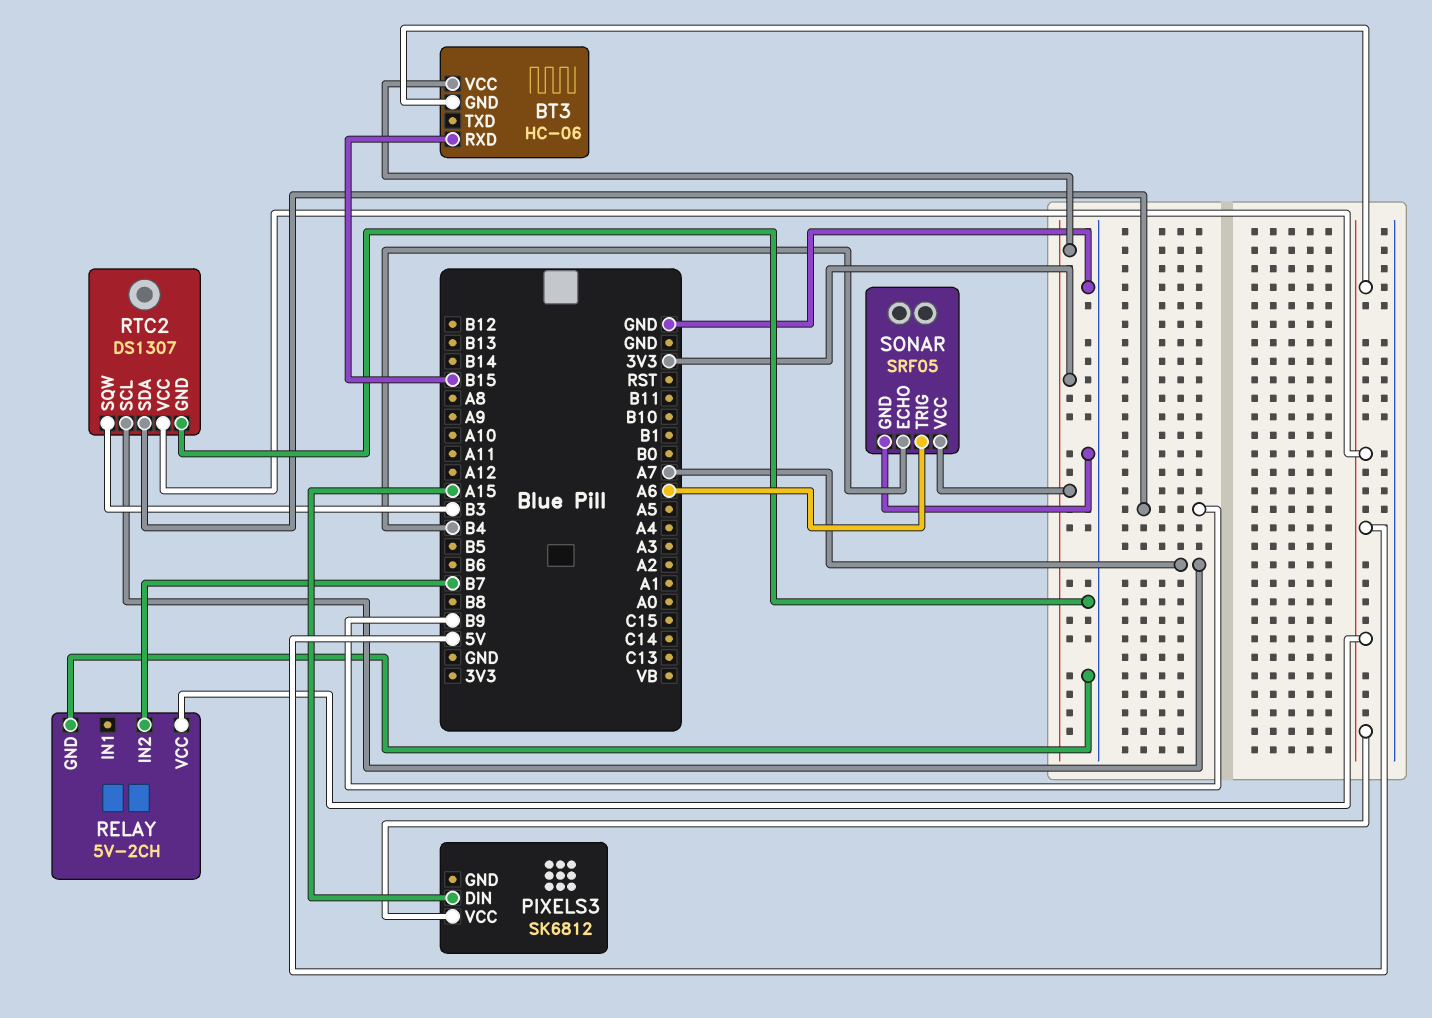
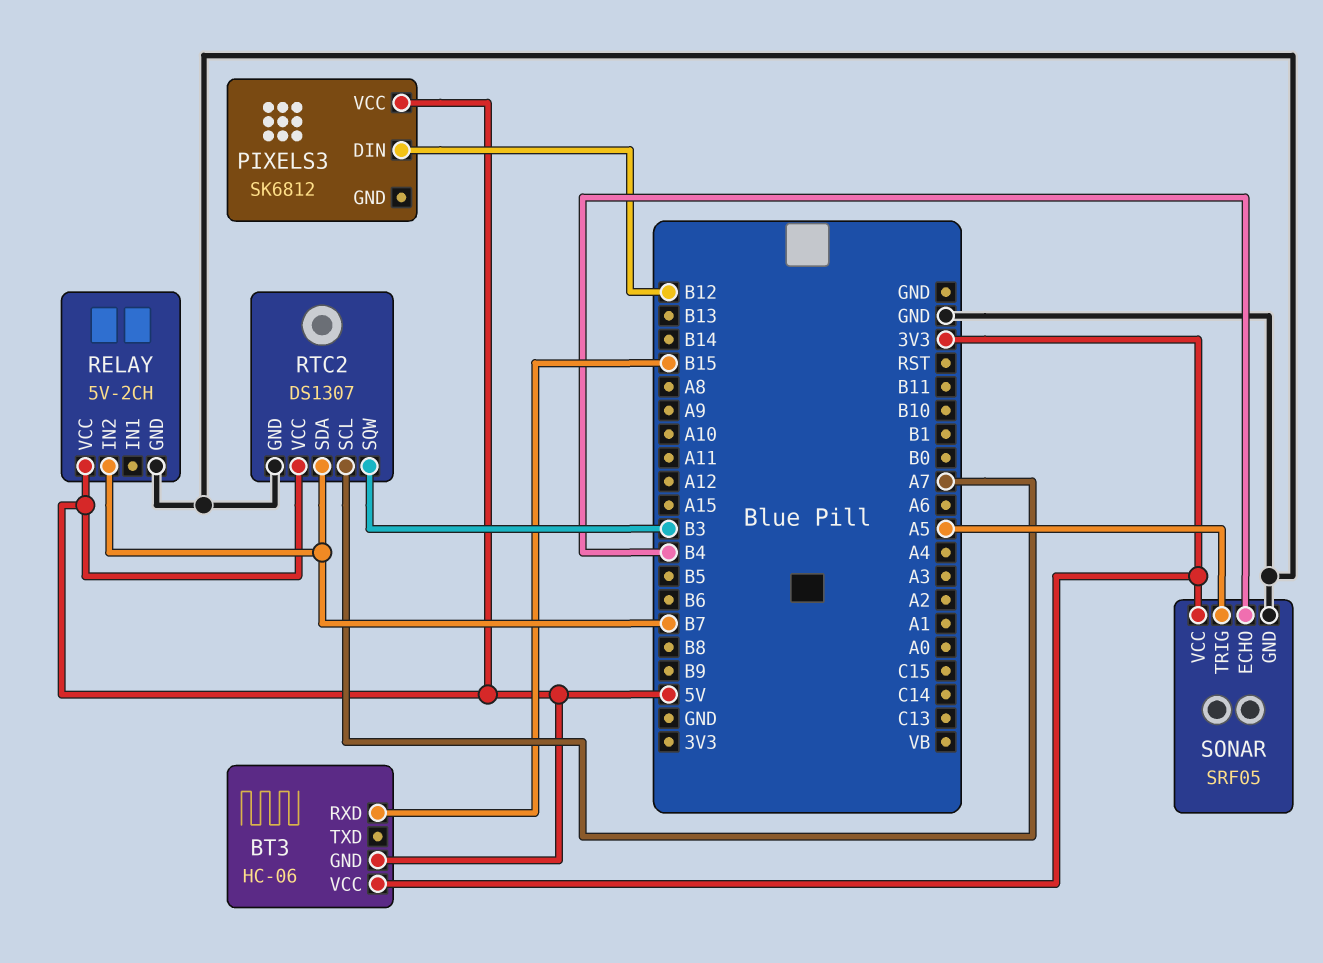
PIXELS3 pin DIN: A15 -> B12
RTC2 pin SDA: B9 -> B7
SONAR pin TRIG: A6 -> A5

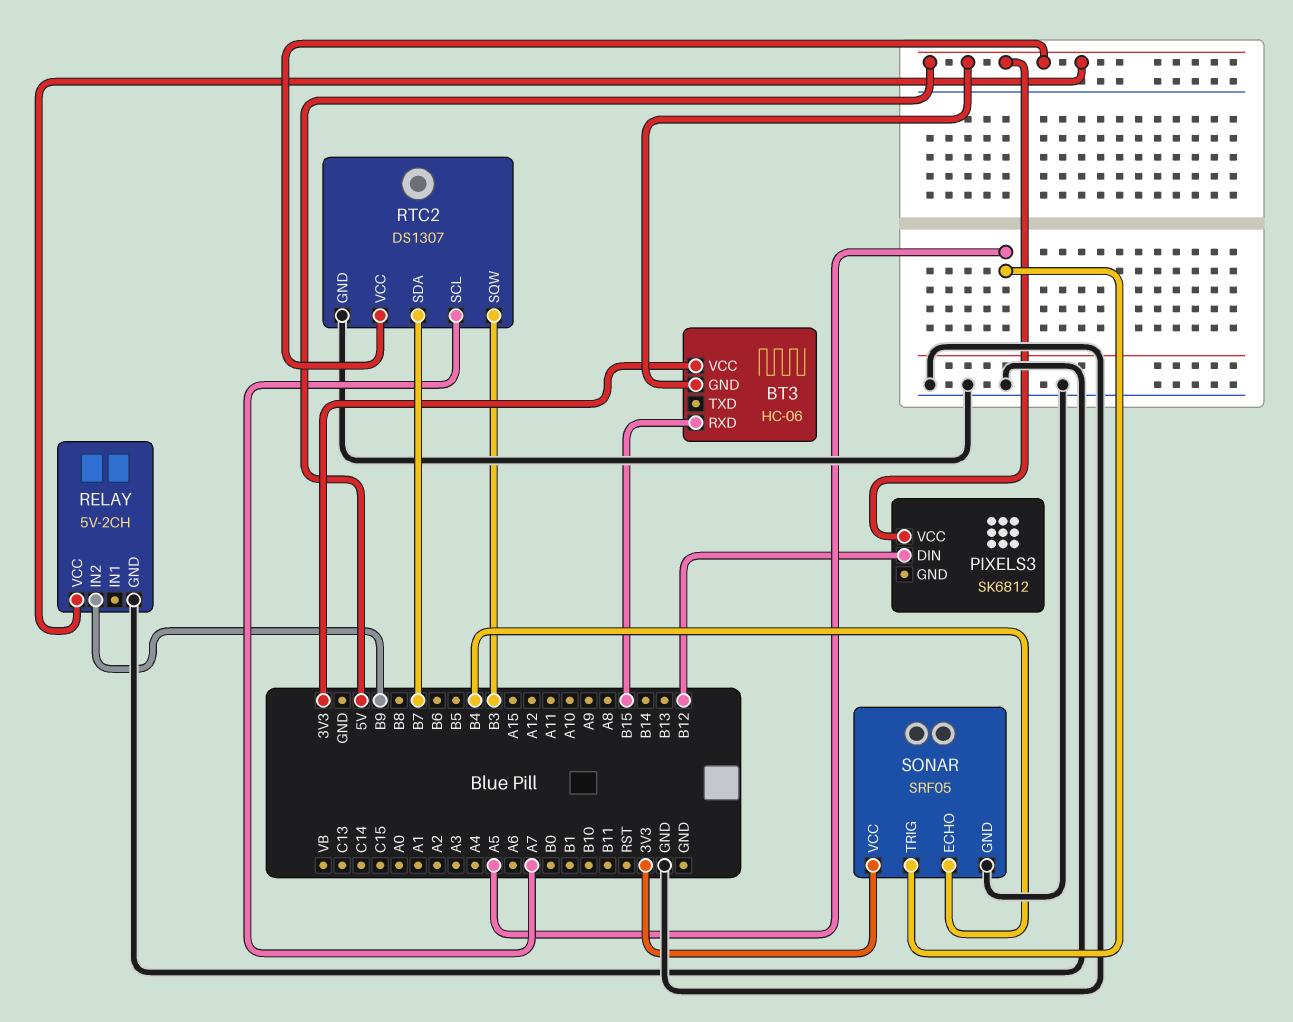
RELAY pin IN2: B7 -> B9

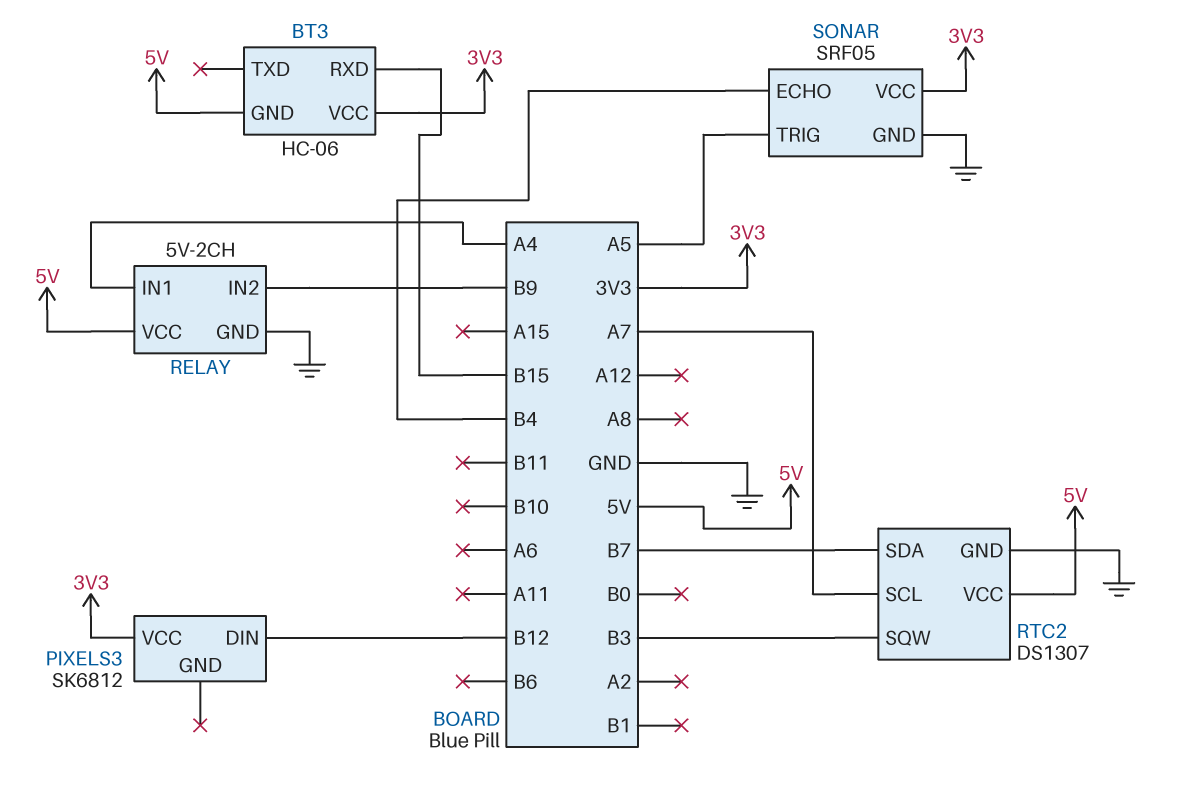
PIXELS3 pin VCC: 5V -> 3V3
RELAY pin IN1: none -> A4

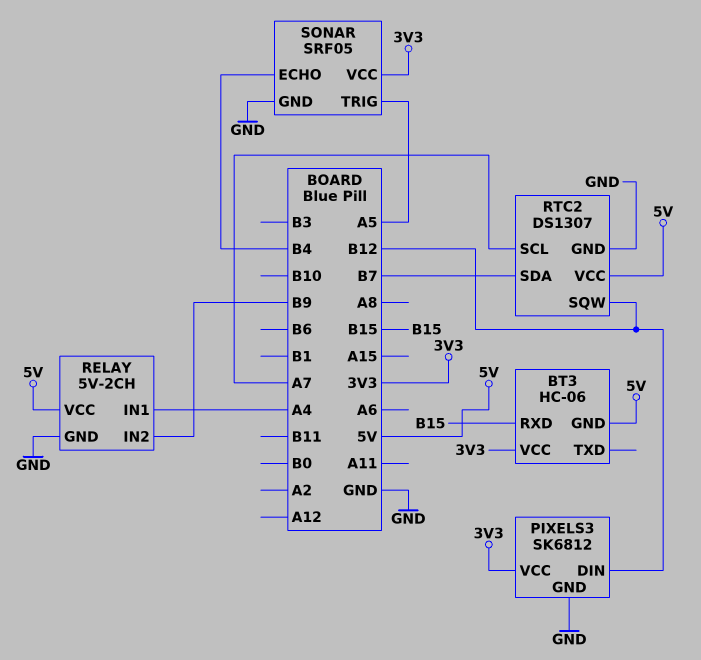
PIXELS3 pin GND: none -> GND
RTC2 pin SQW: B3 -> B12

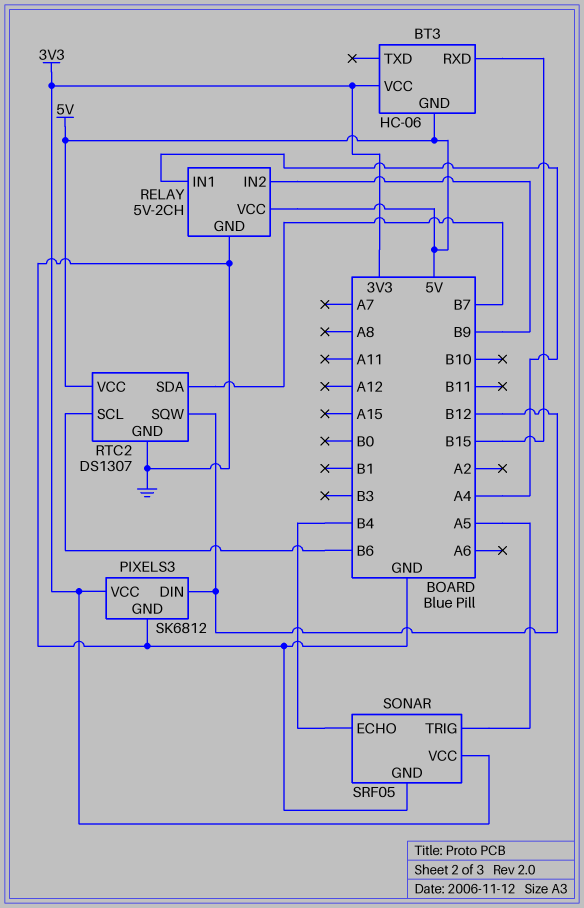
RTC2 pin SCL: A7 -> B6

